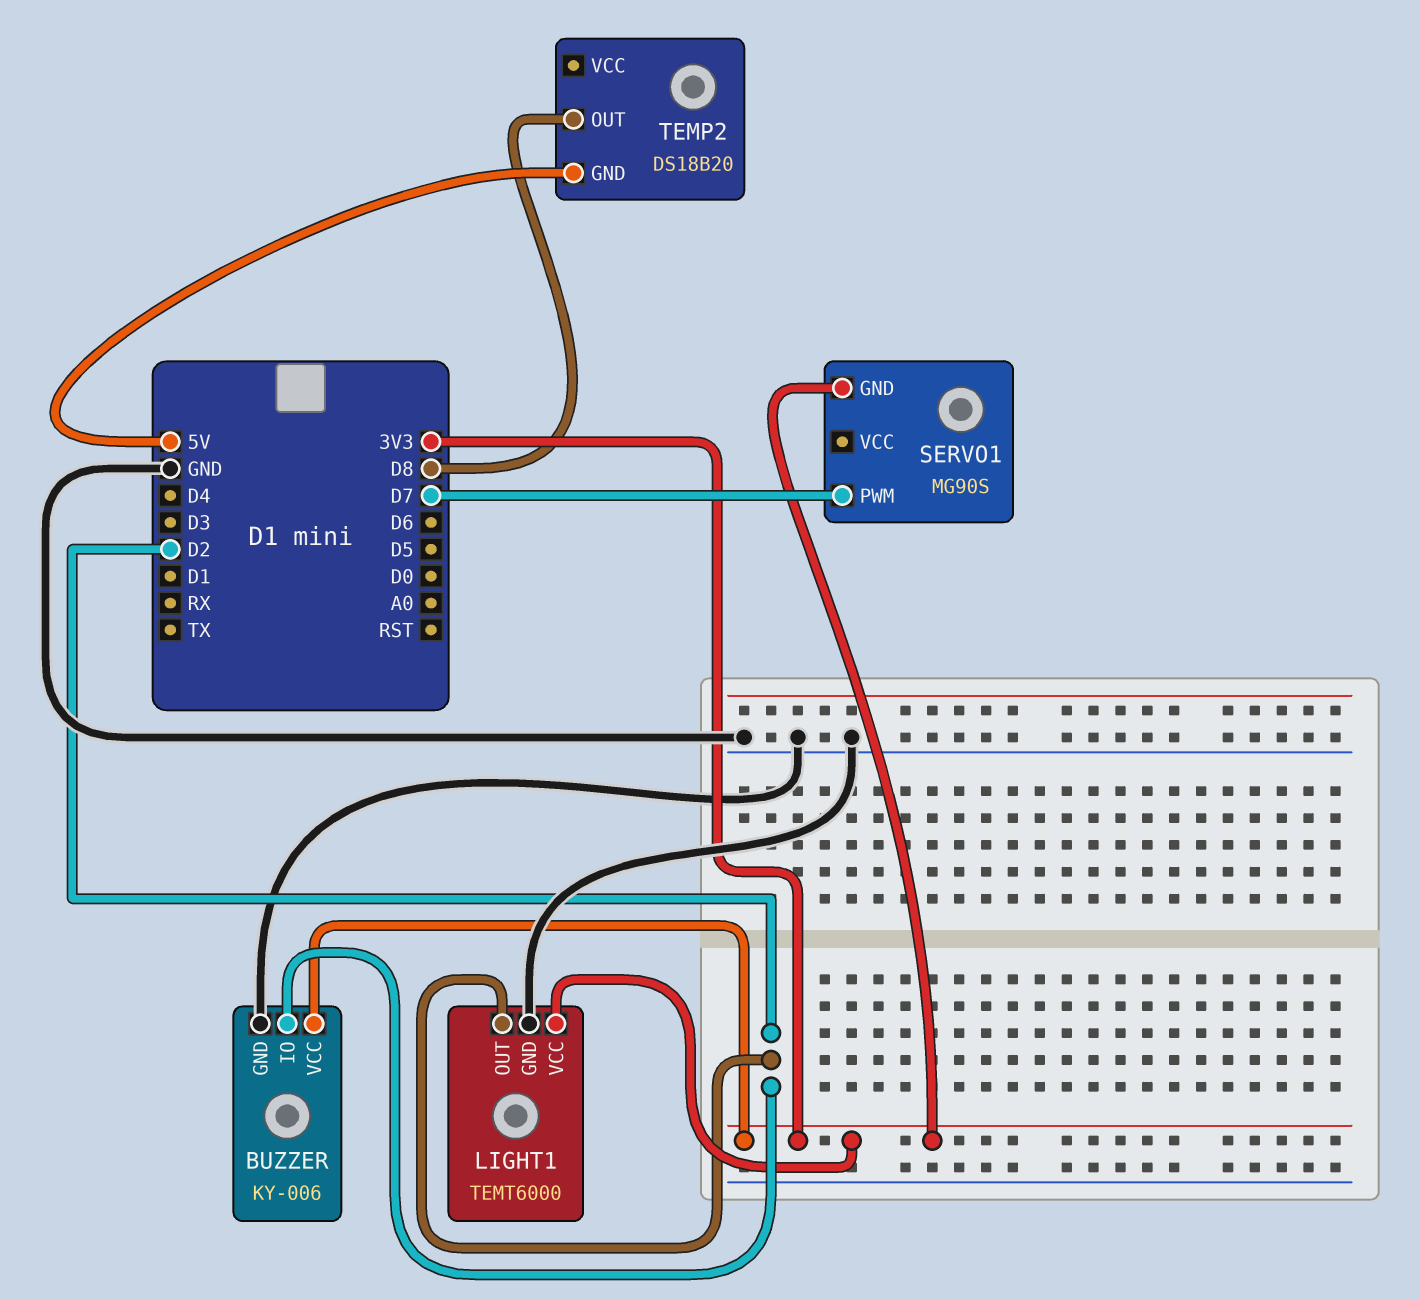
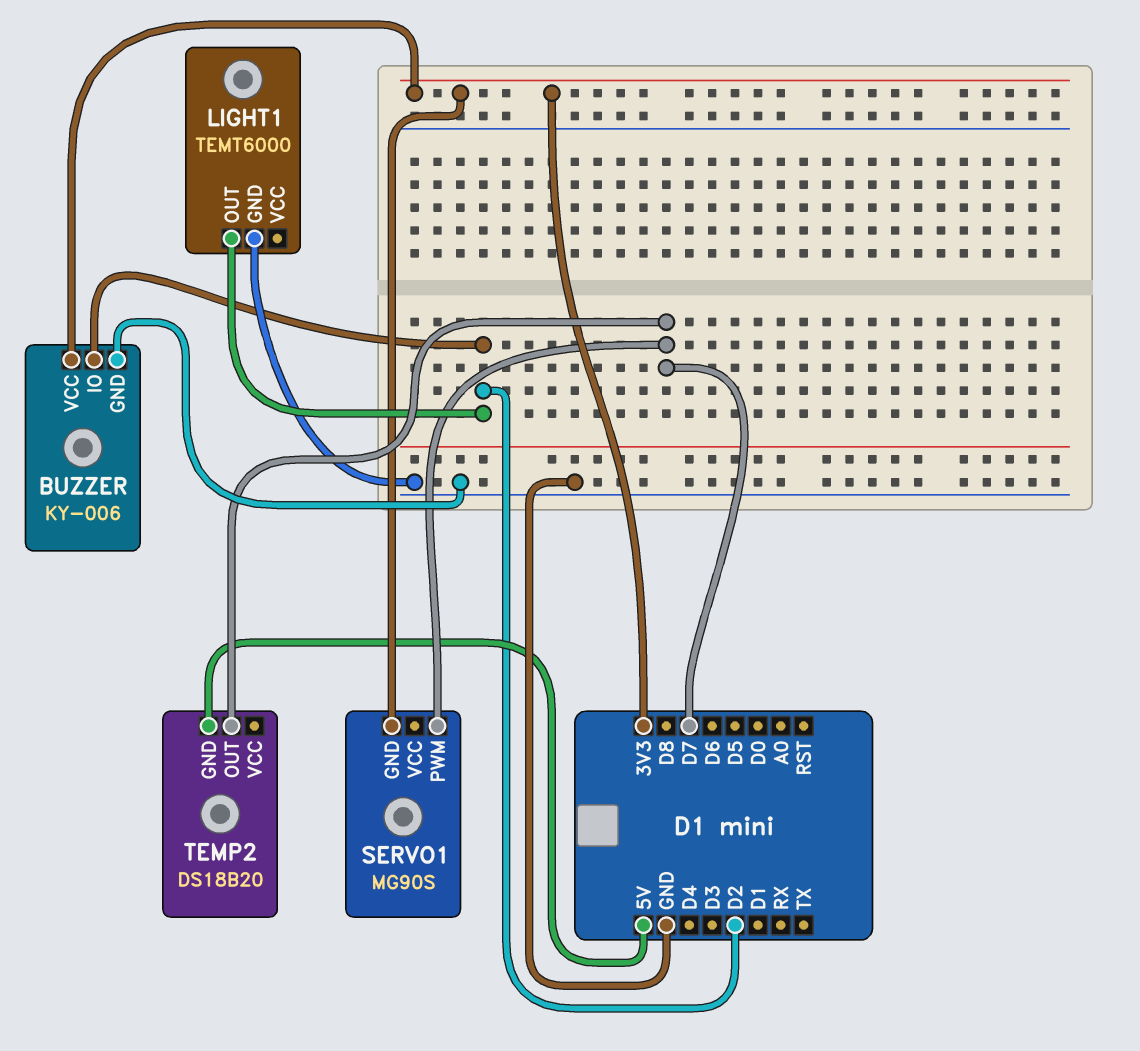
LIGHT1 pin VCC: 3V3 -> none
TEMP2 pin OUT: D8 -> D7

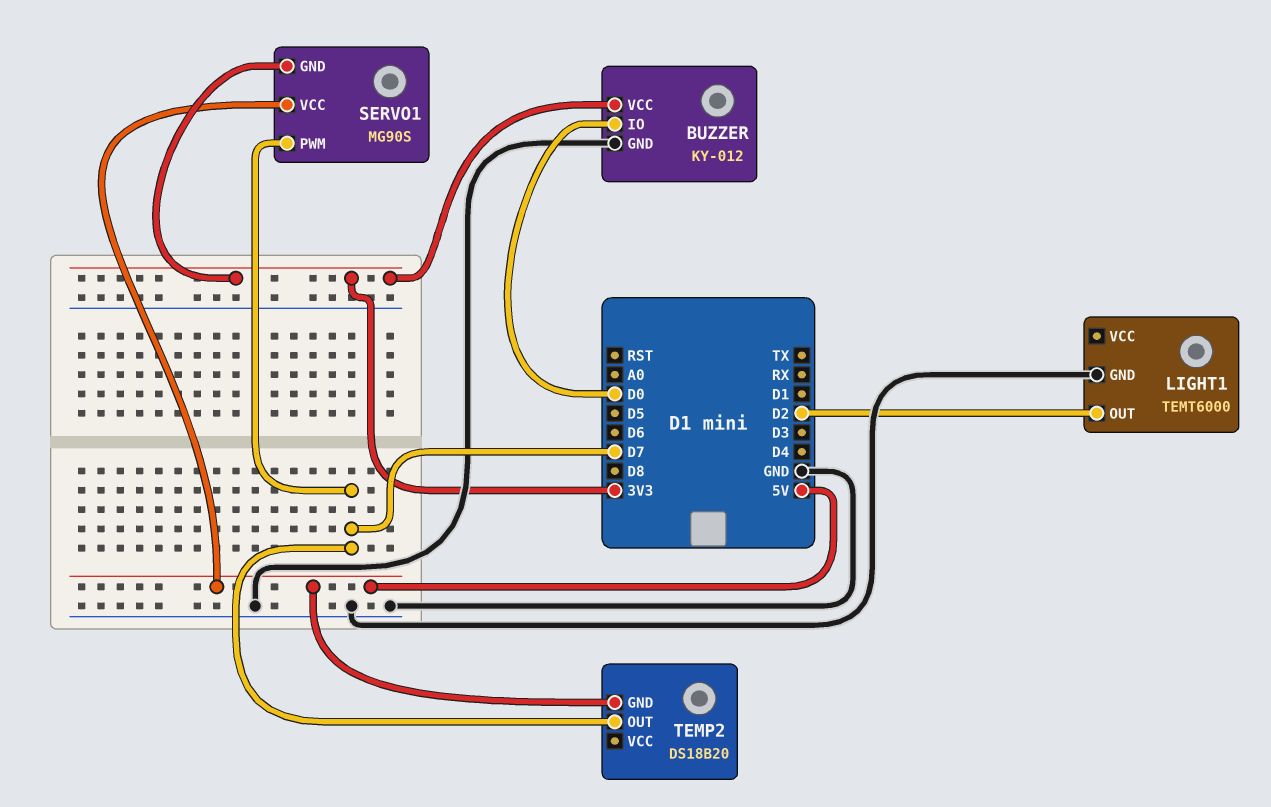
BUZZER: KY-006 -> KY-012
BUZZER pin IO: D2 -> D0
SERVO1 pin VCC: none -> 5V

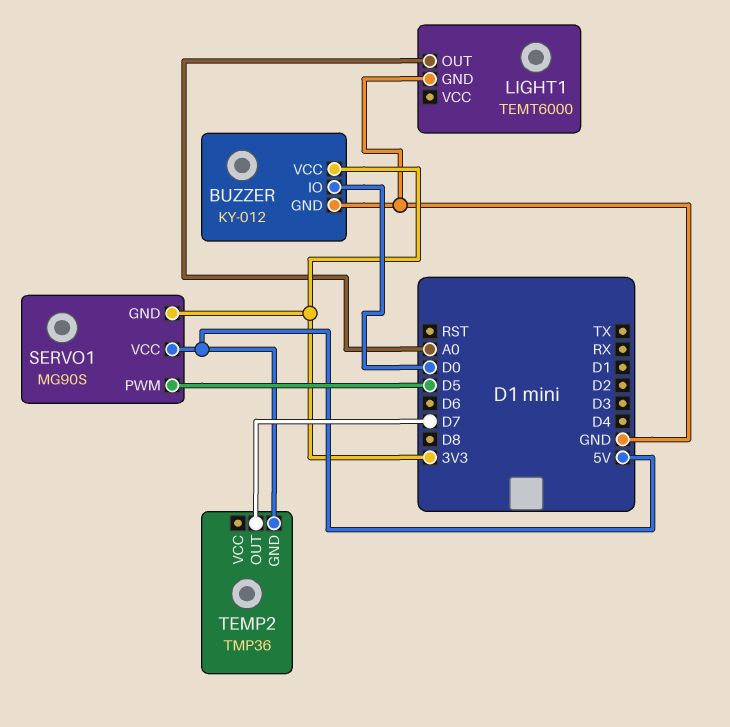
LIGHT1 pin OUT: D2 -> A0
SERVO1 pin PWM: D7 -> D5
TEMP2: DS18B20 -> TMP36

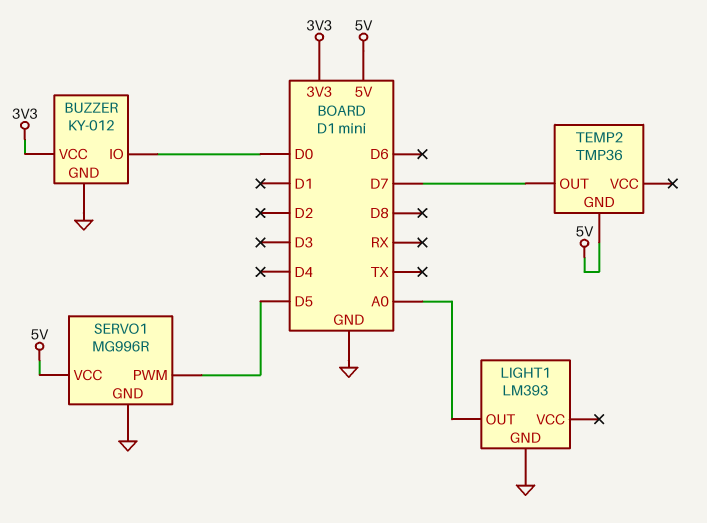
LIGHT1: TEMT6000 -> LM393
SERVO1: MG90S -> MG996R
SERVO1 pin GND: 3V3 -> GND

